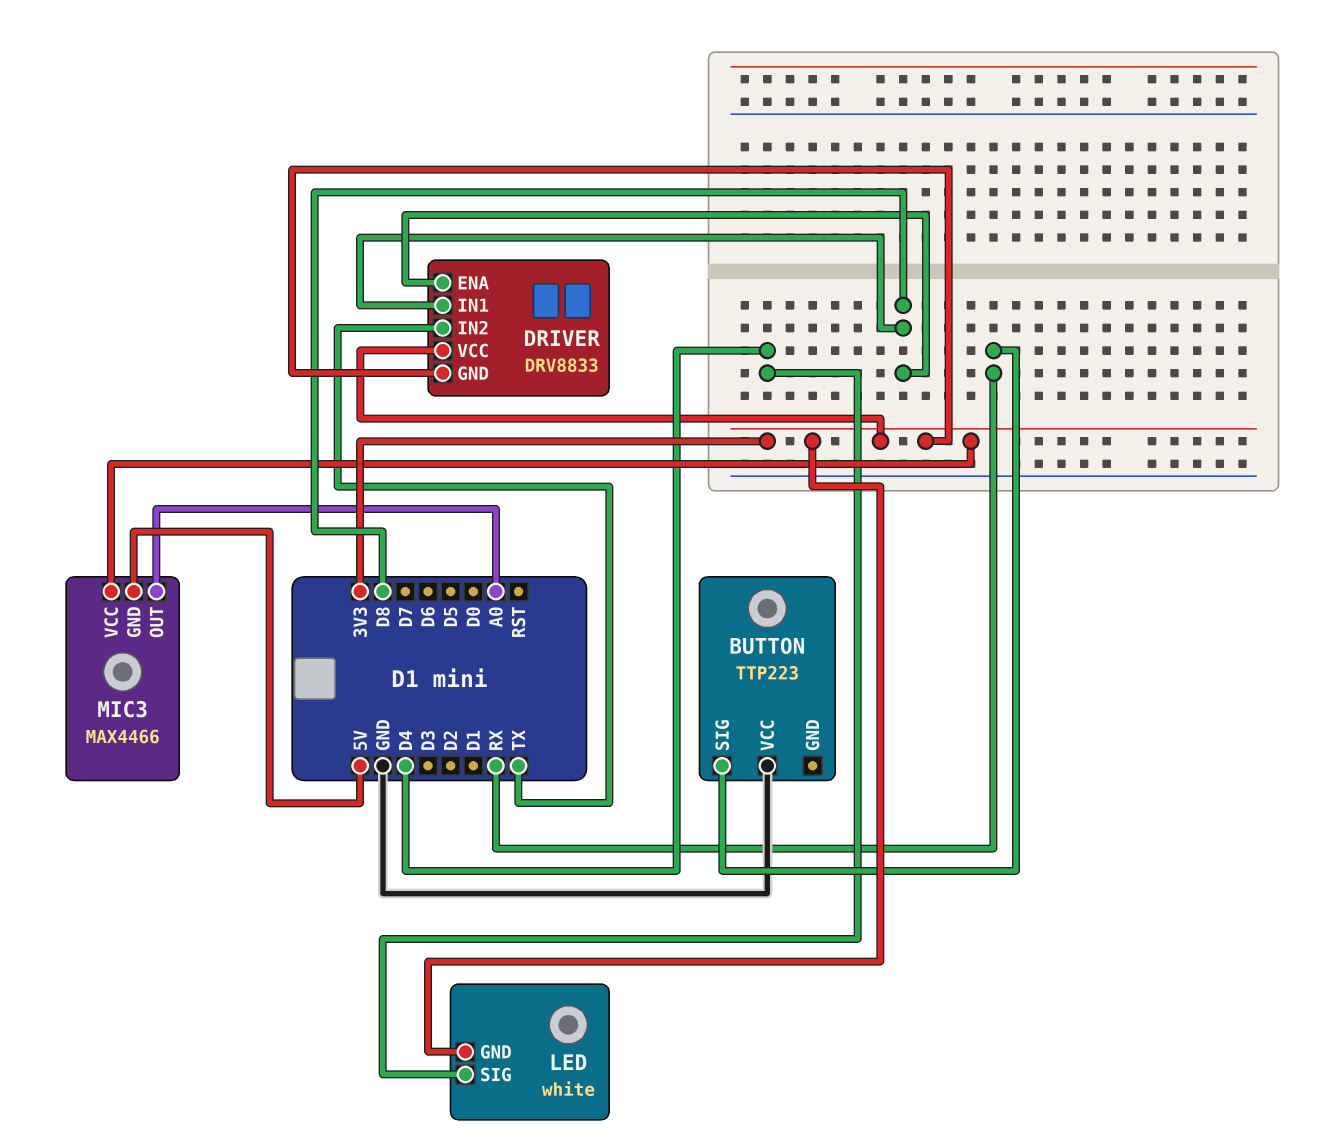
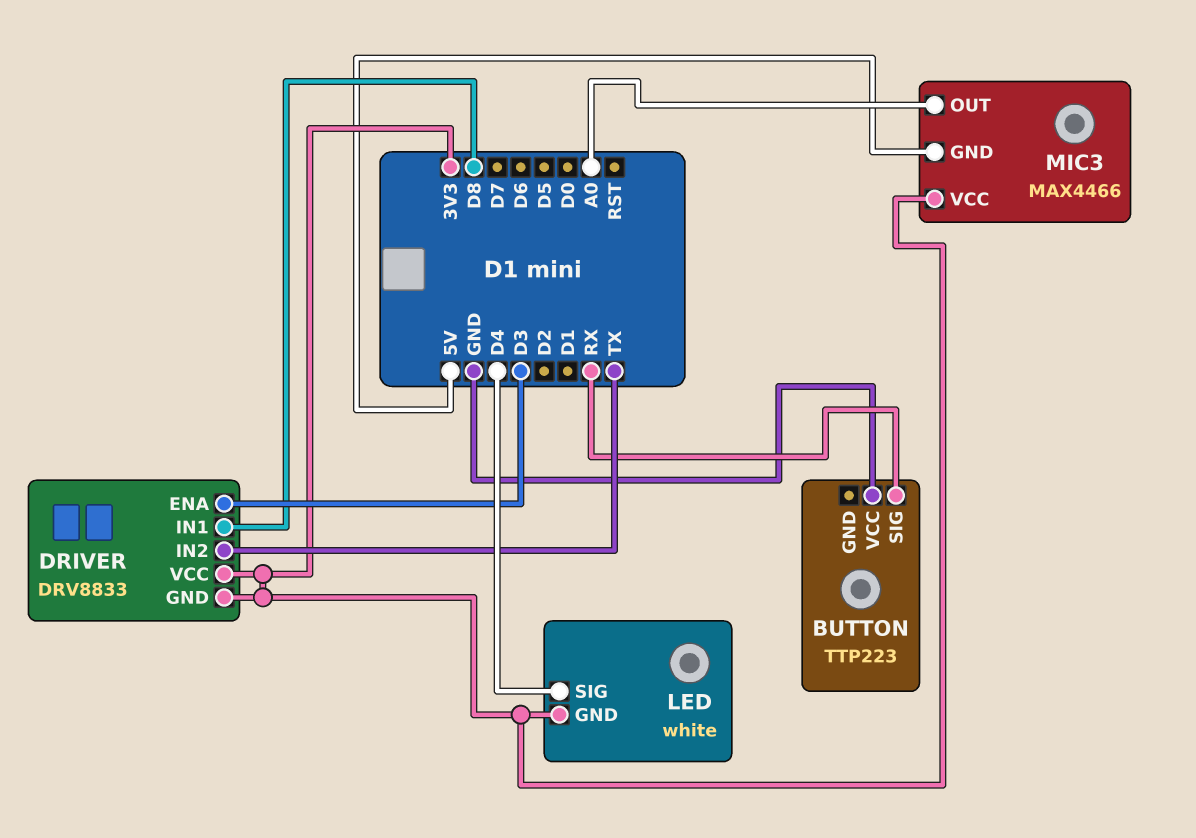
DRIVER pin ENA: D8 -> D3

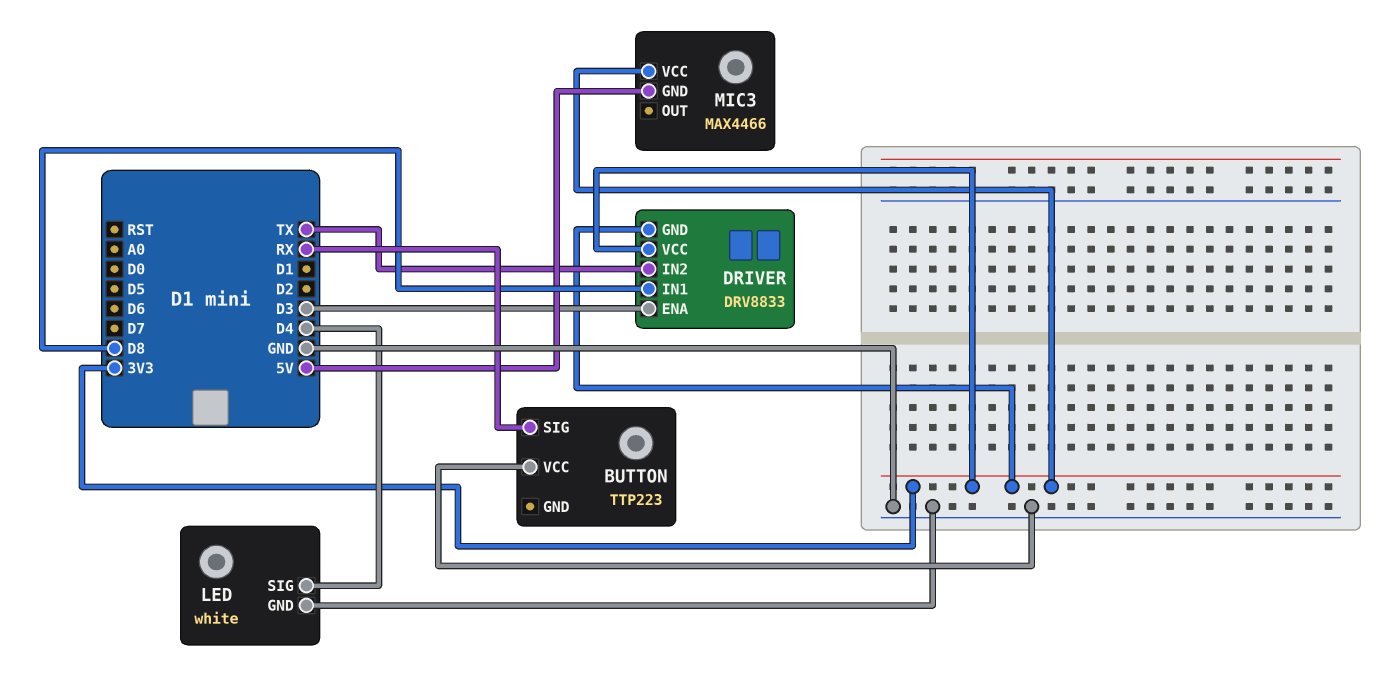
LED pin GND: 3V3 -> GND
MIC3 pin OUT: A0 -> none

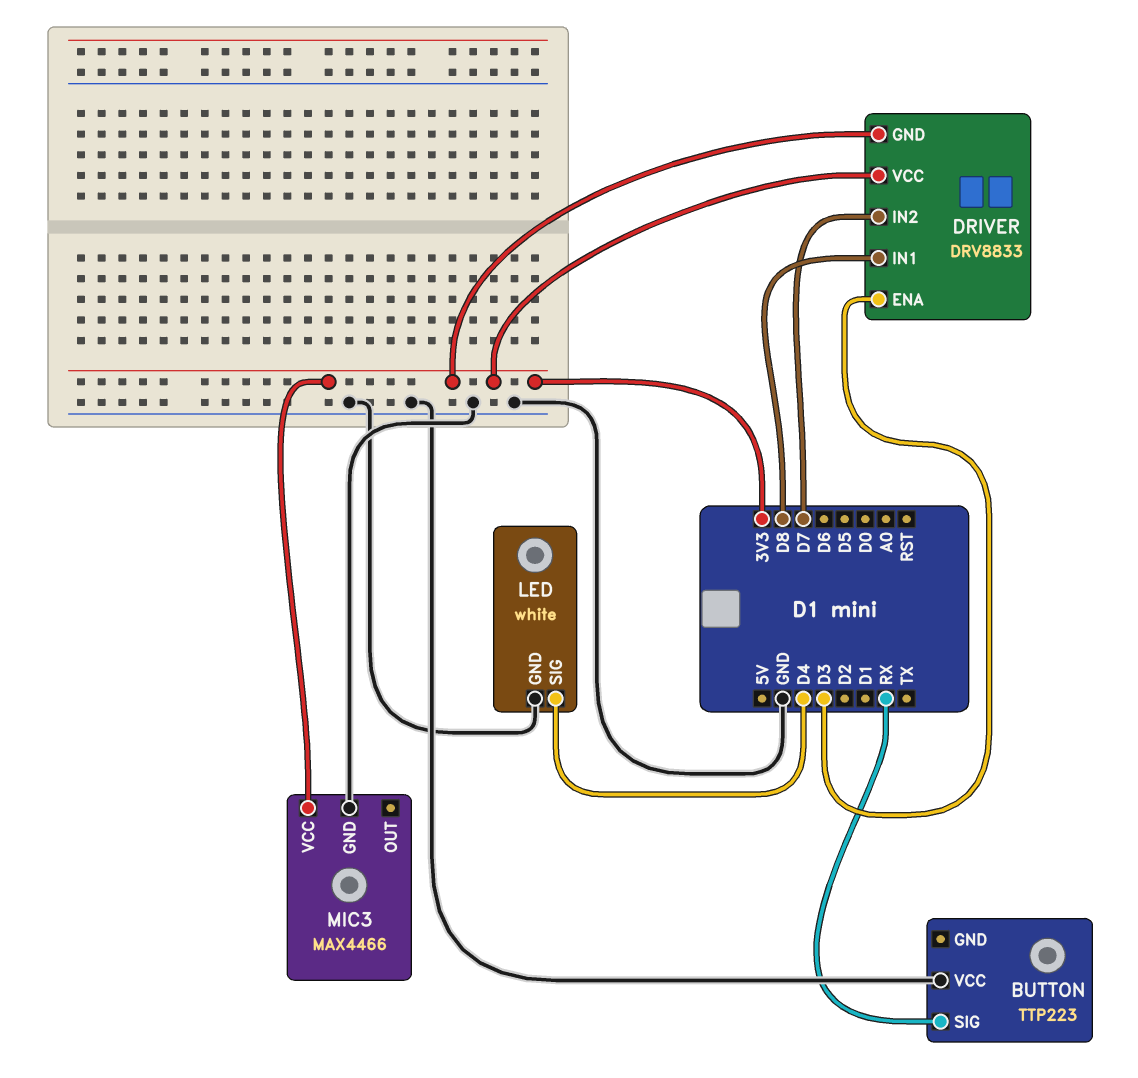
DRIVER pin IN2: TX -> D7
MIC3 pin GND: 5V -> GND

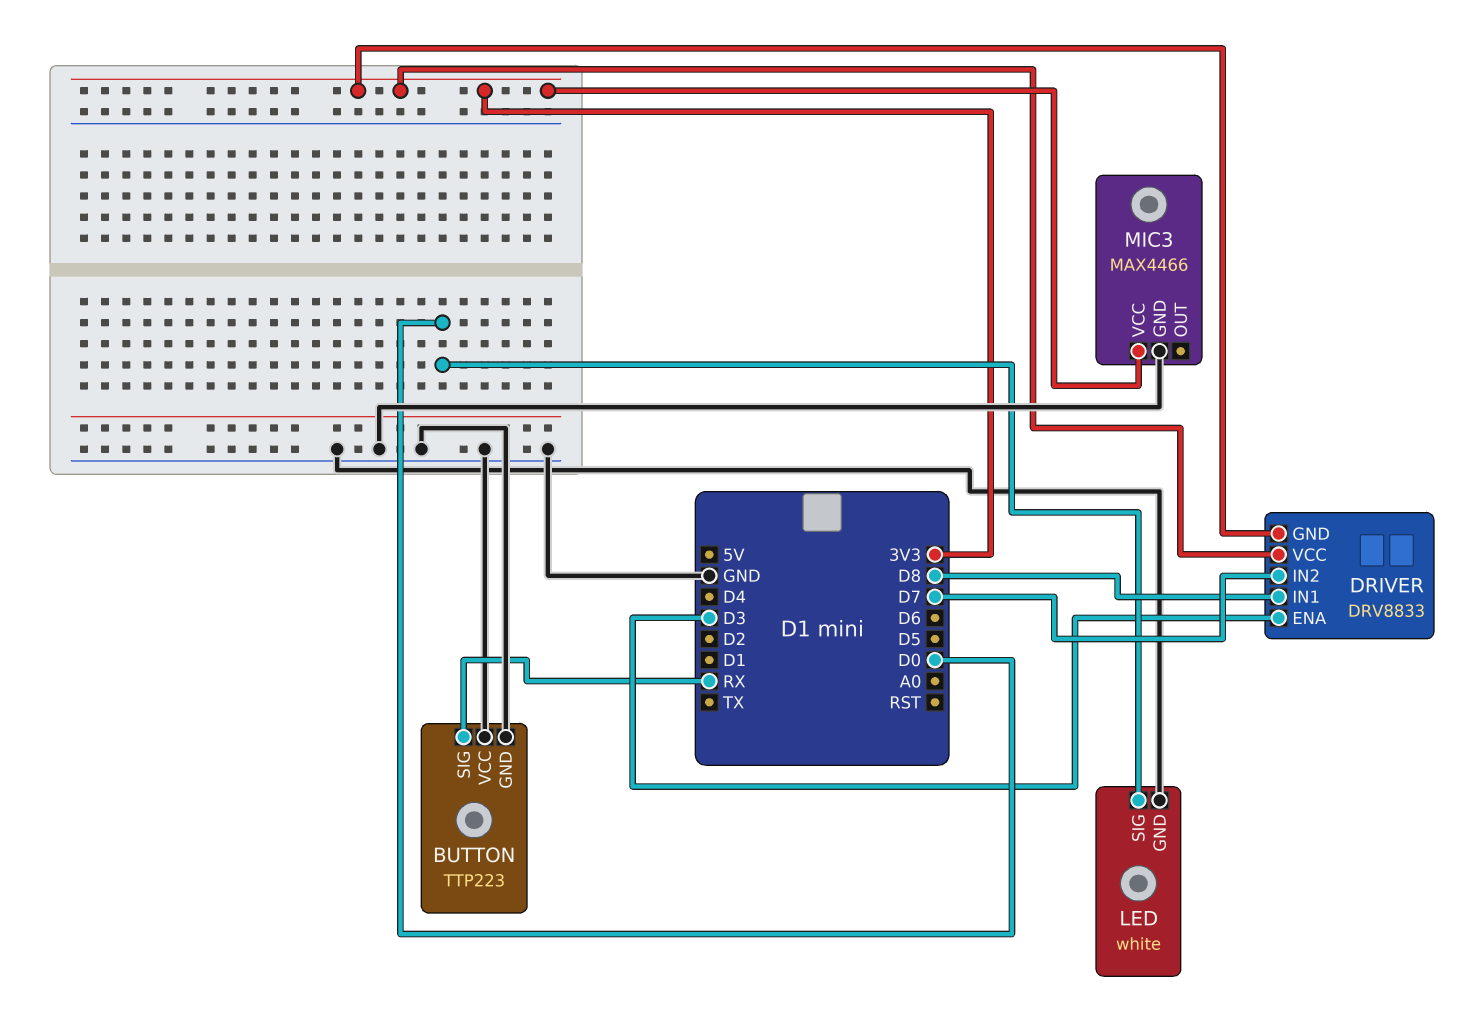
BUTTON pin GND: none -> GND
LED pin SIG: D4 -> D0

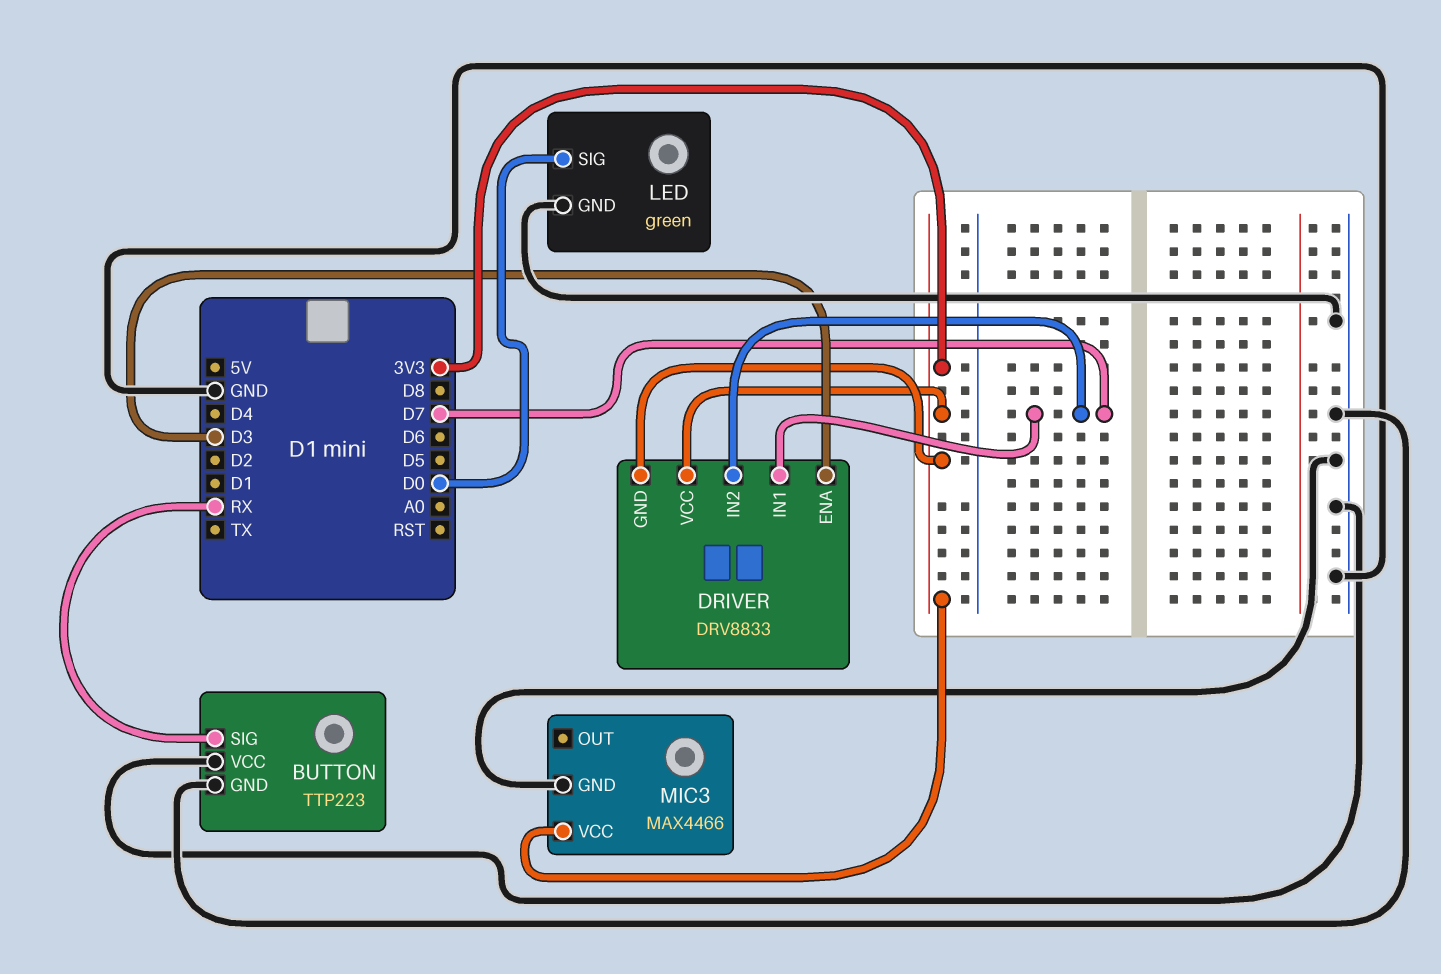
DRIVER pin IN1: D8 -> D7
LED: white -> green

